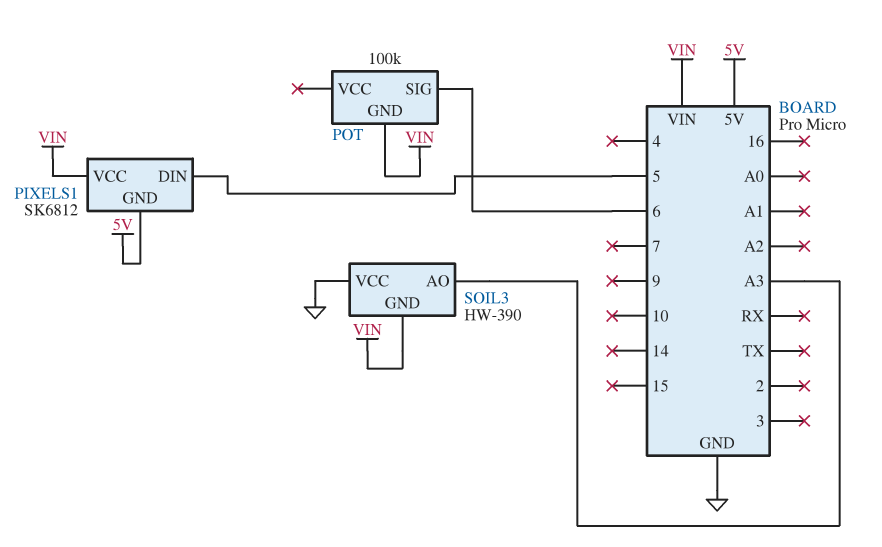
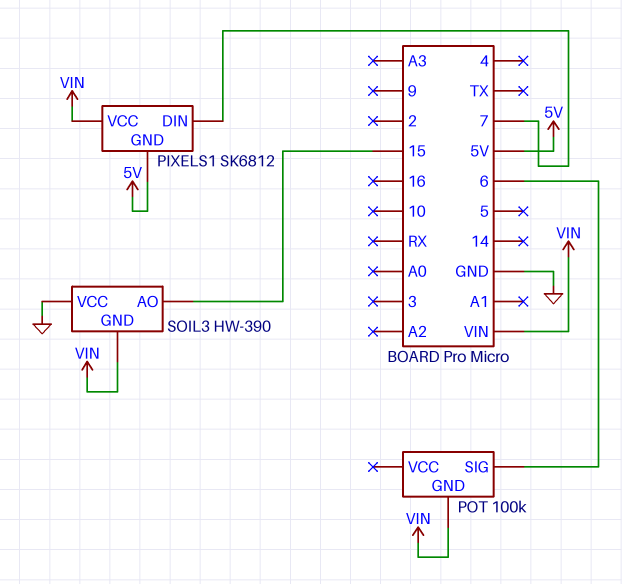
PIXELS1 pin DIN: 5 -> 7
SOIL3 pin AO: A3 -> 15

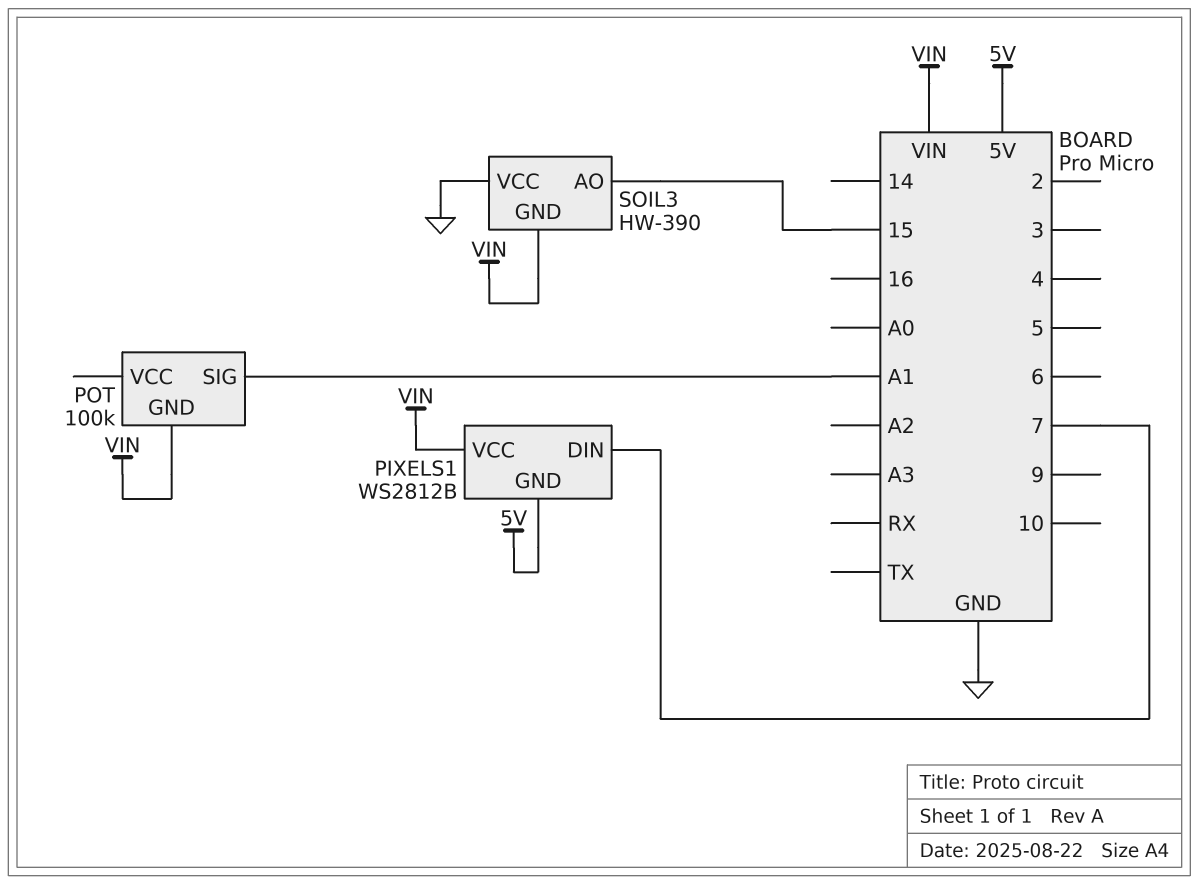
PIXELS1: SK6812 -> WS2812B
POT pin SIG: 6 -> A1

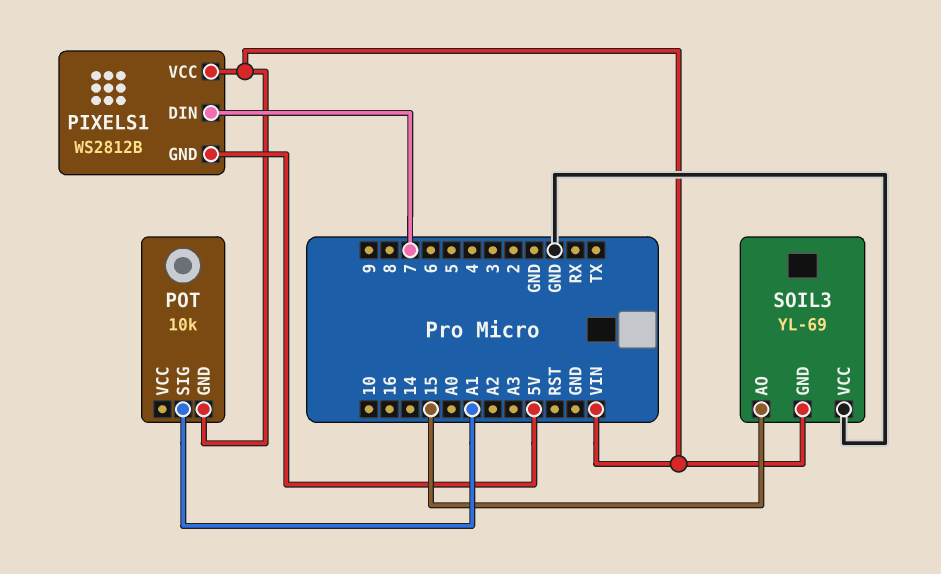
POT: 100k -> 10k
SOIL3: HW-390 -> YL-69

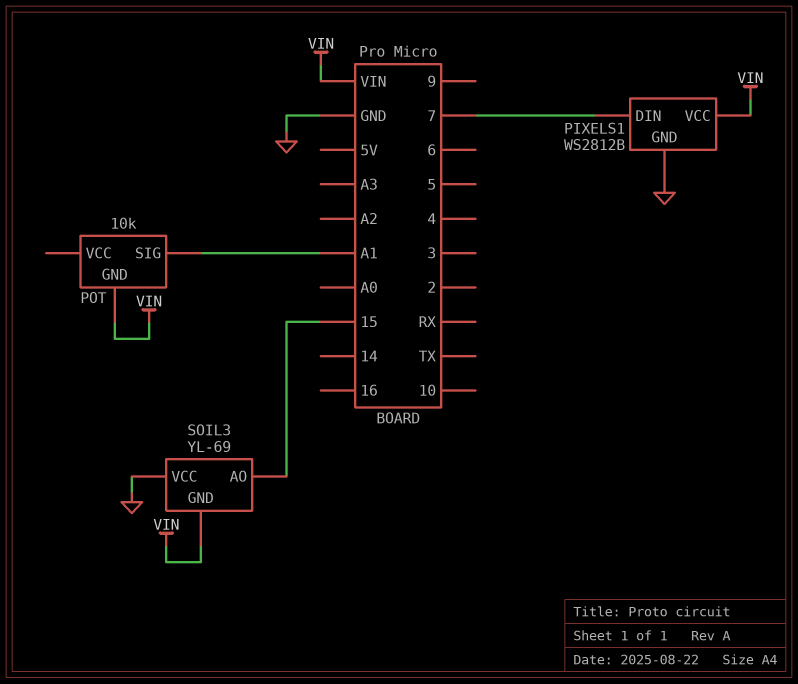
PIXELS1 pin GND: 5V -> GND

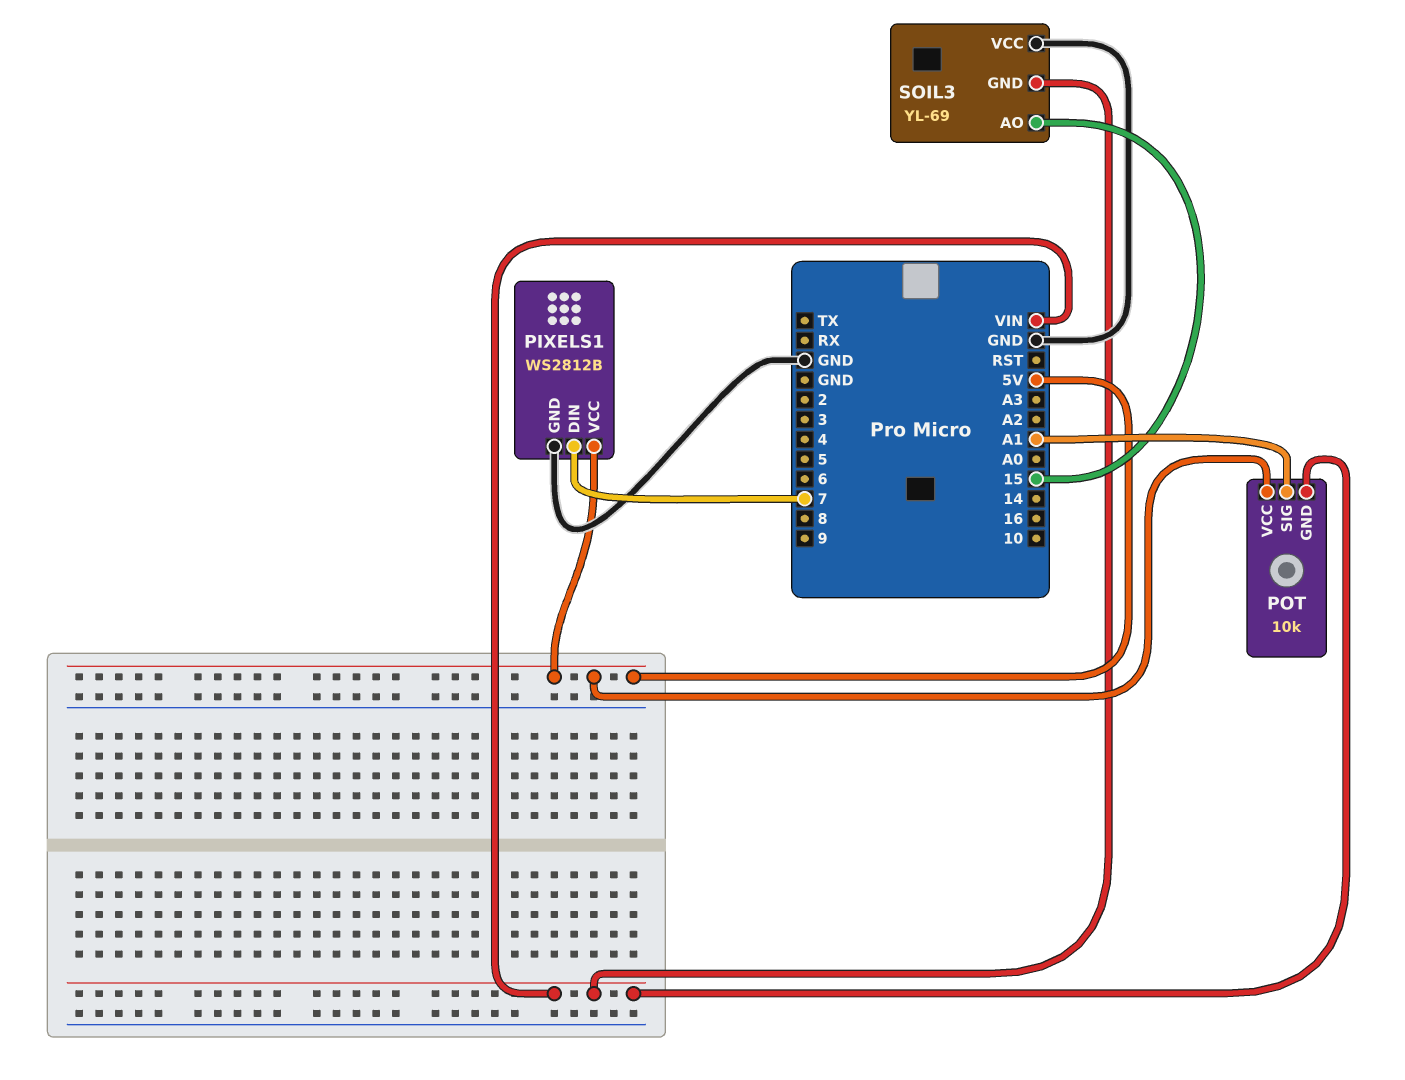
PIXELS1 pin VCC: VIN -> 5V
POT pin VCC: none -> 5V

